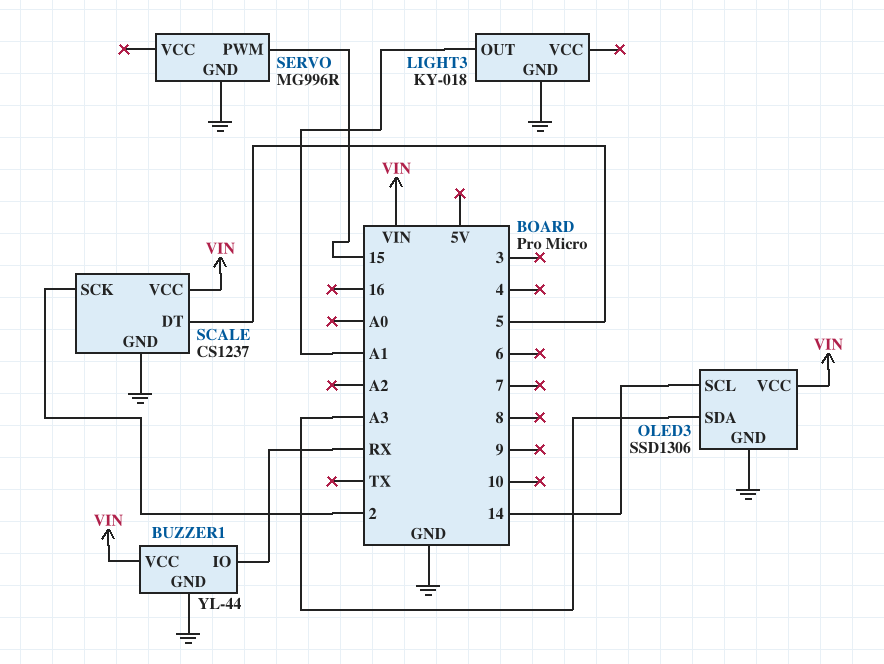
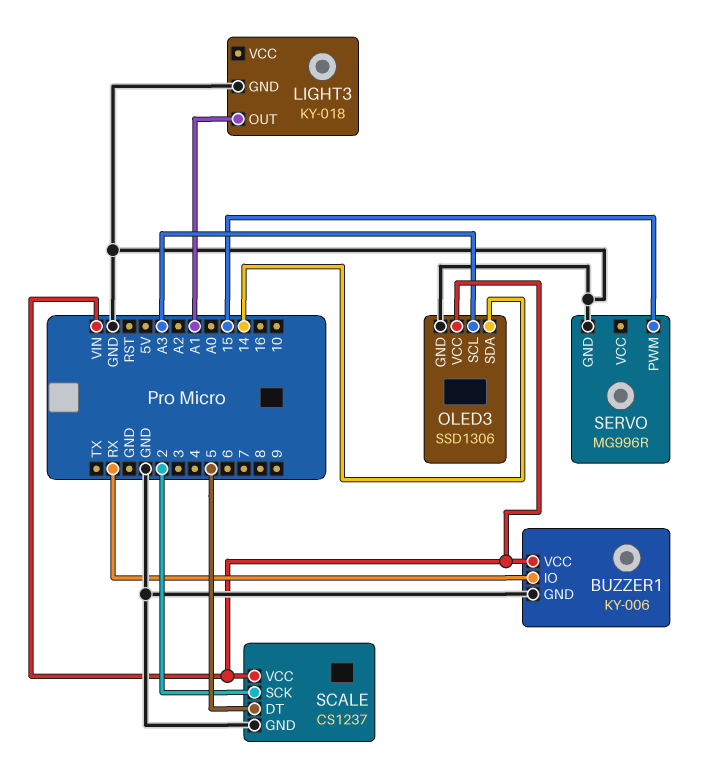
BUZZER1: YL-44 -> KY-006
OLED3 pin SCL: 14 -> A3
OLED3 pin SDA: A3 -> 14

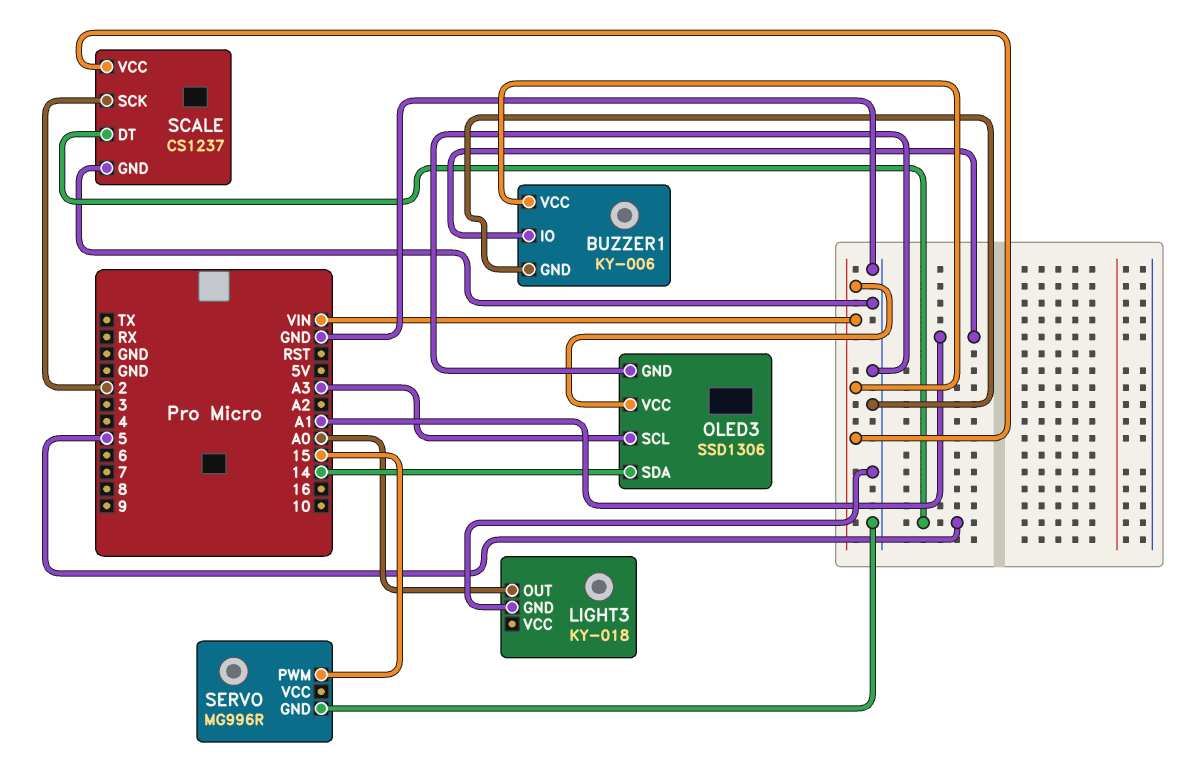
BUZZER1 pin IO: RX -> A1
LIGHT3 pin OUT: A1 -> A0

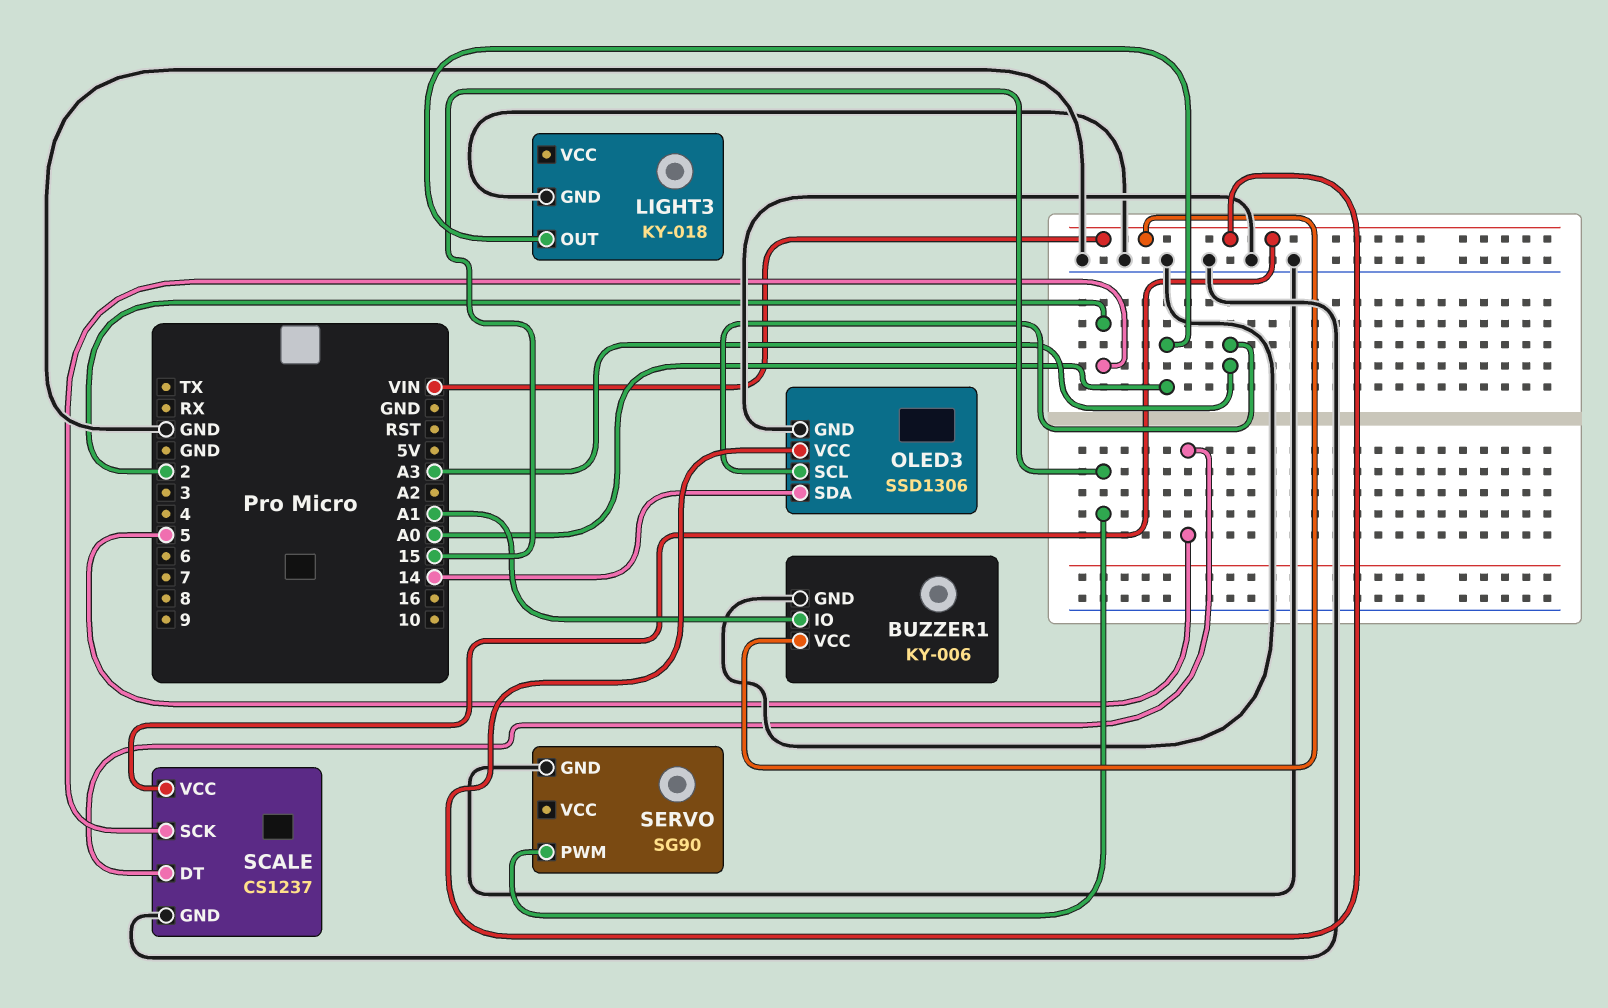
SERVO: MG996R -> SG90

